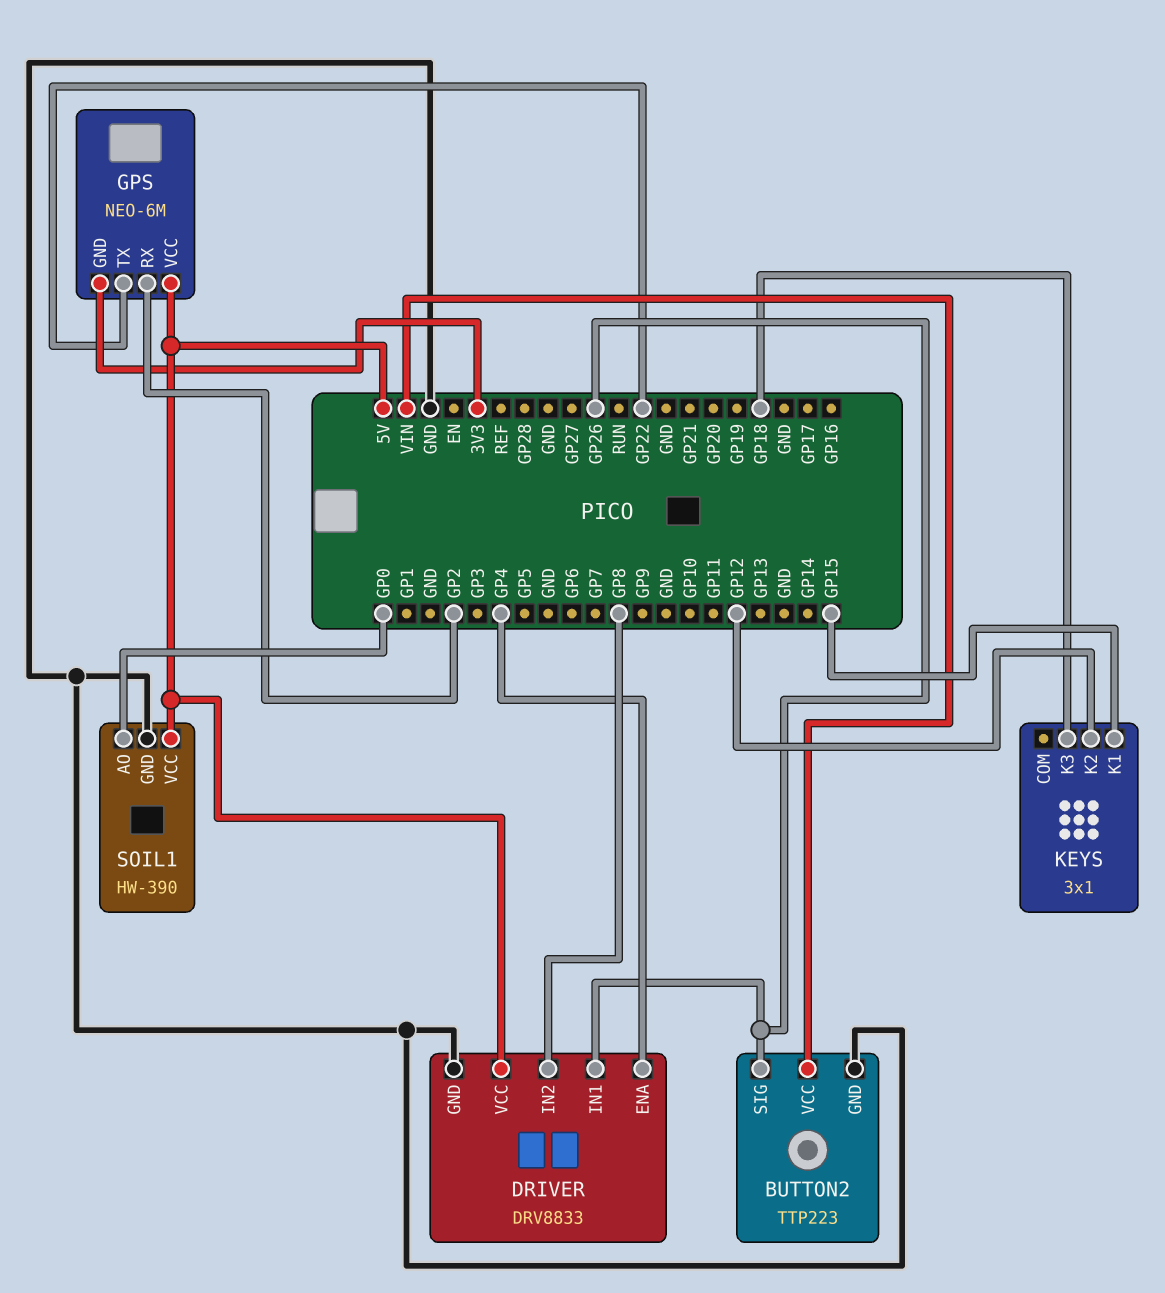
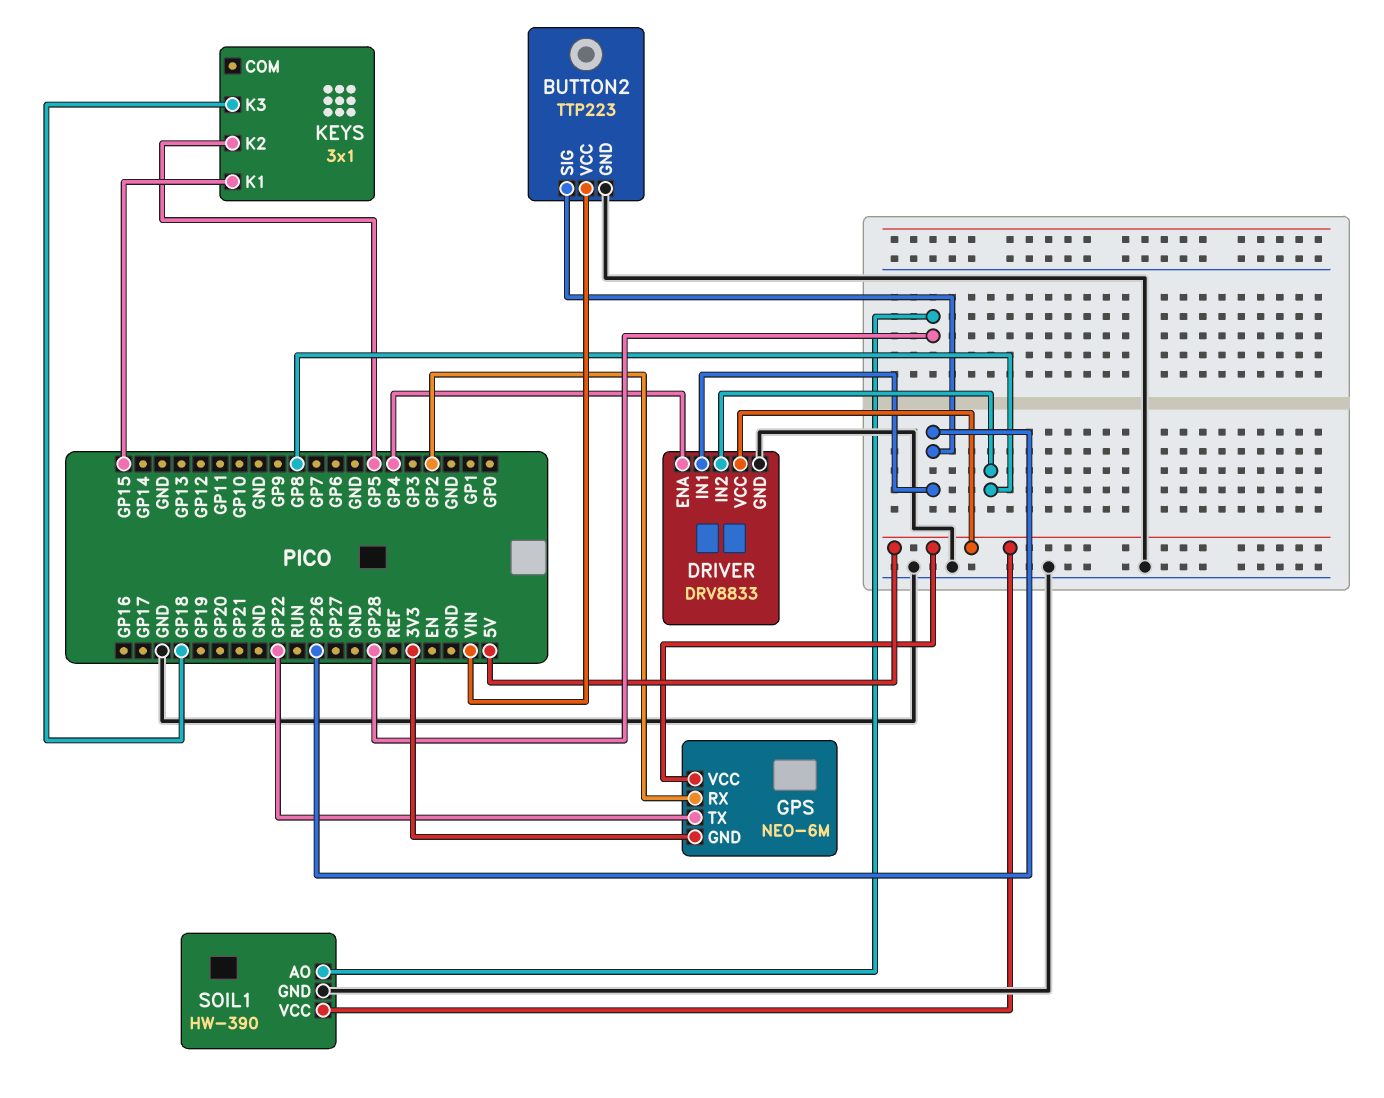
KEYS pin K2: GP12 -> GP5
SOIL1 pin AO: GP0 -> GP28

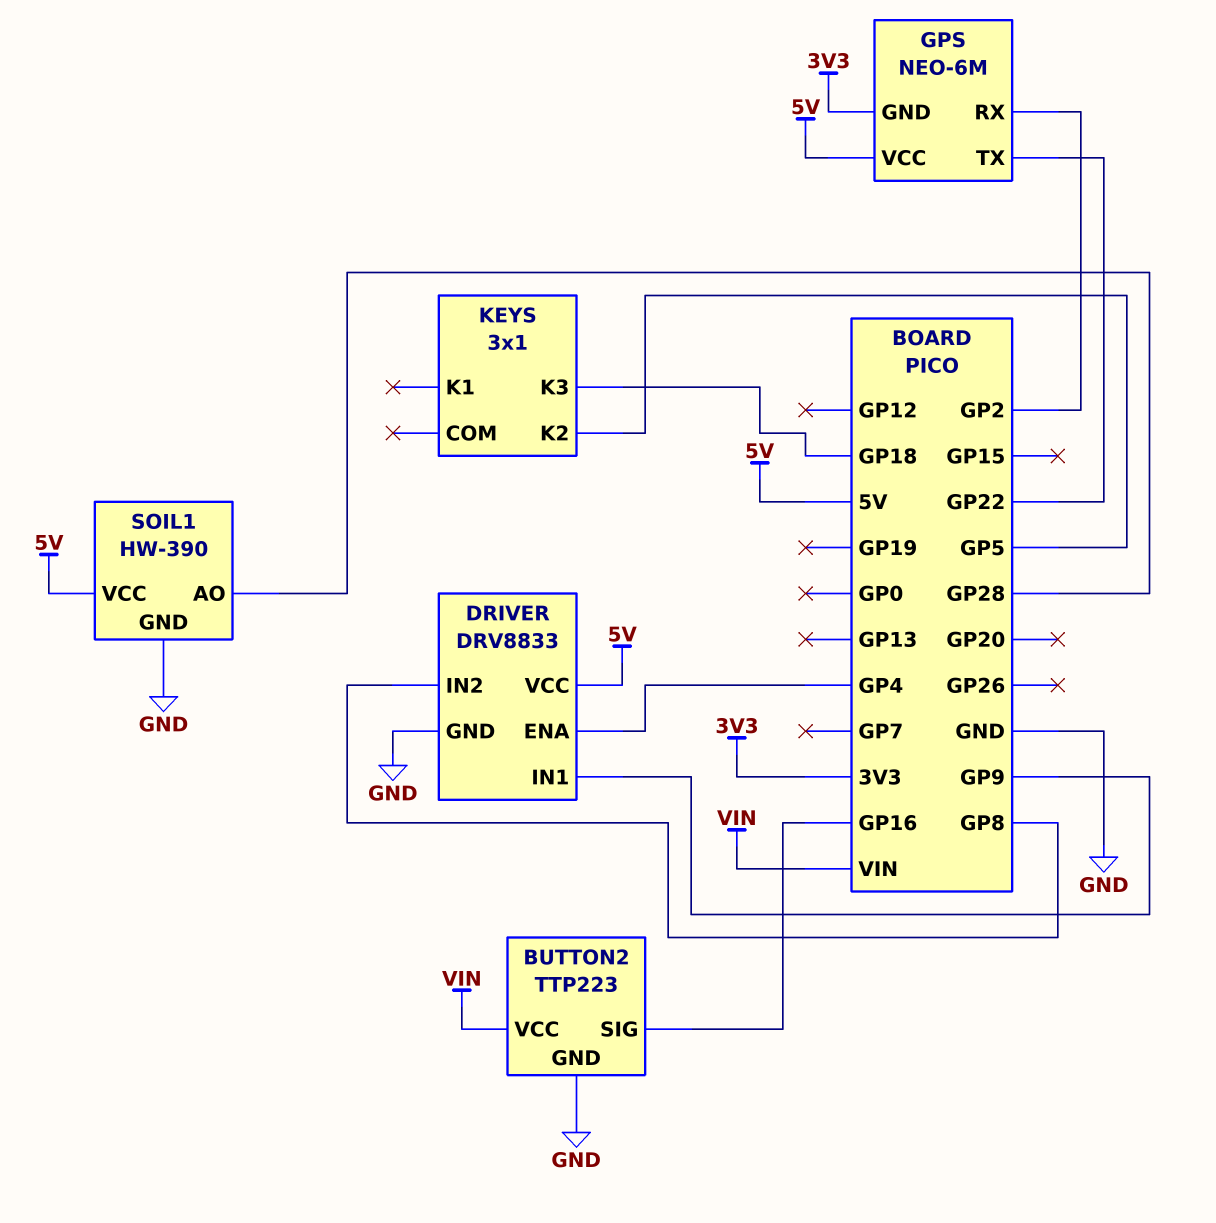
BUTTON2 pin SIG: GP26 -> GP16
DRIVER pin IN1: GP26 -> GP9
KEYS pin K1: GP15 -> none

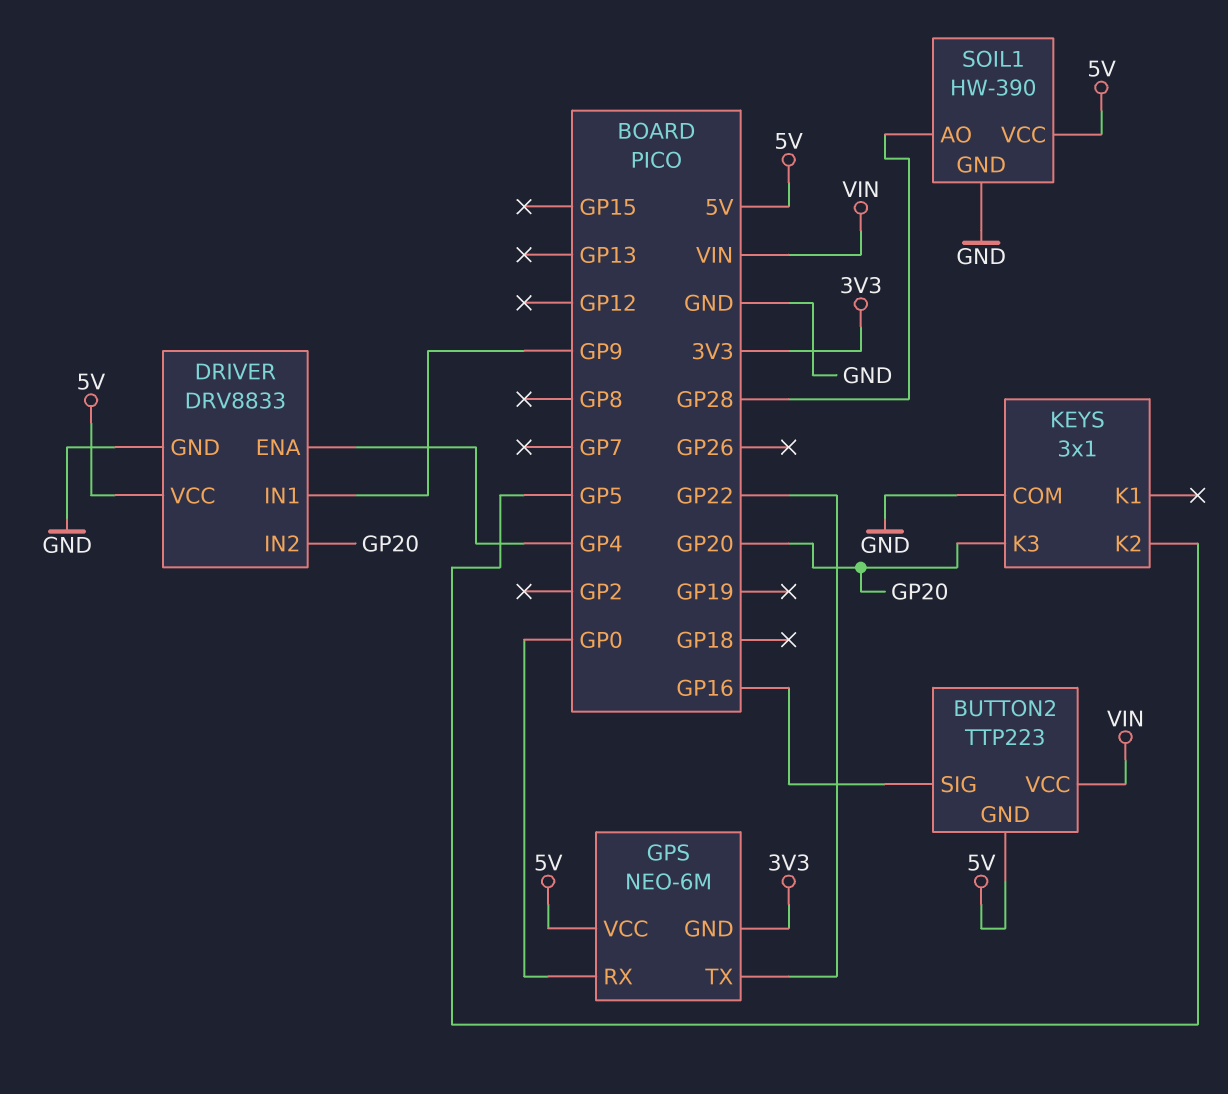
BUTTON2 pin GND: GND -> 5V
DRIVER pin IN2: GP8 -> GP20
GPS pin RX: GP2 -> GP0
KEYS pin COM: none -> GND
KEYS pin K3: GP18 -> GP20

